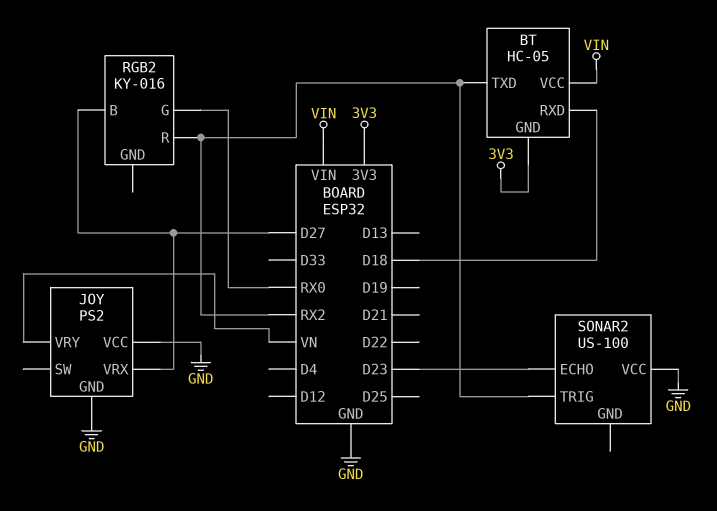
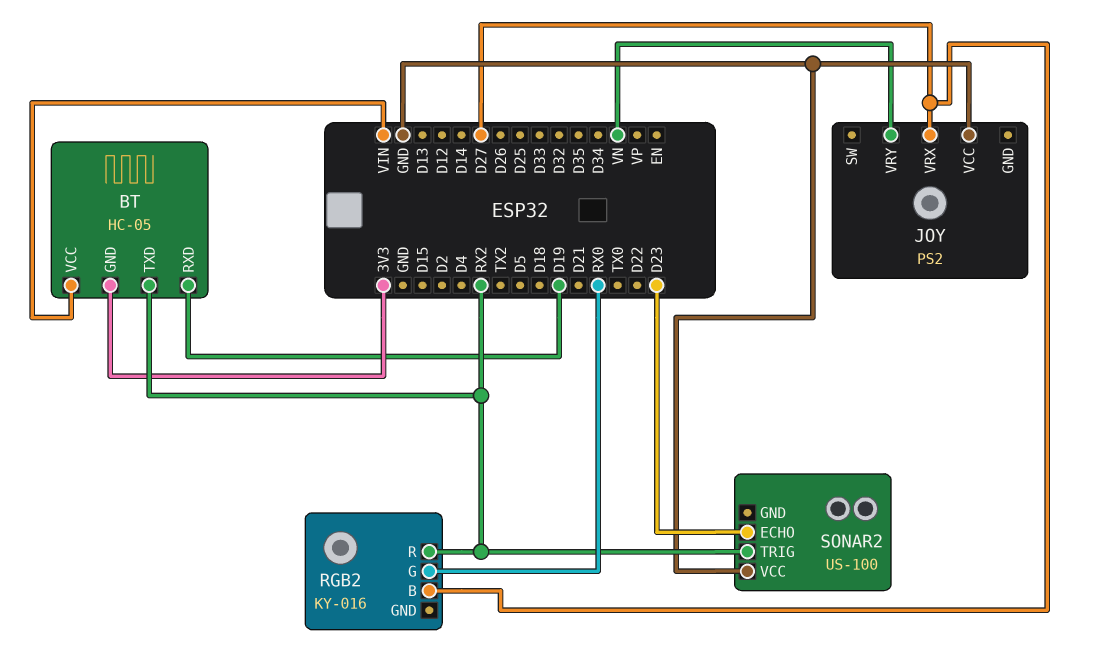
BT pin RXD: D18 -> D19
JOY pin GND: GND -> none

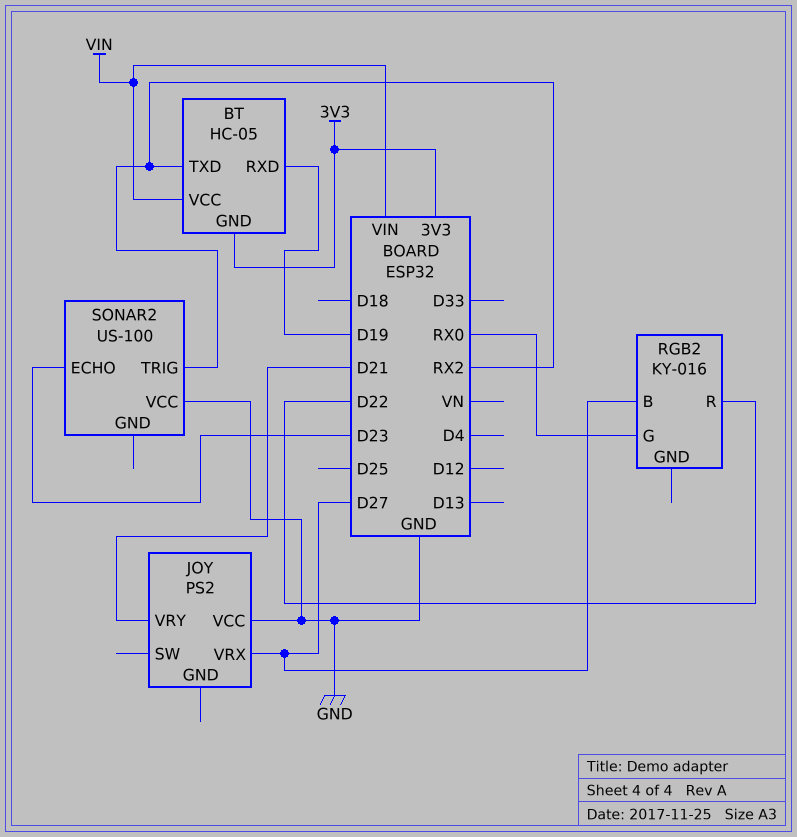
JOY pin VRY: VN -> D21
RGB2 pin R: RX2 -> D22

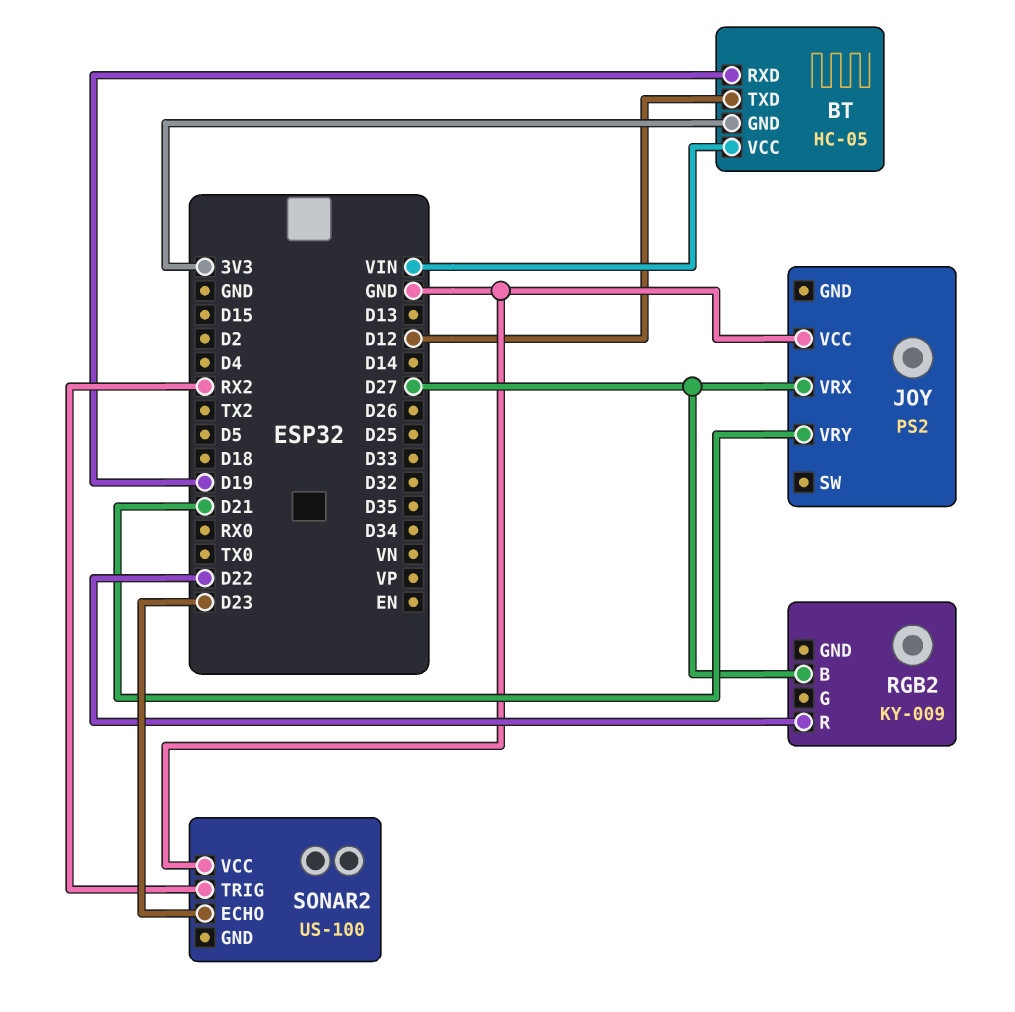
BT pin TXD: RX2 -> D12
RGB2: KY-016 -> KY-009
RGB2 pin G: RX0 -> none

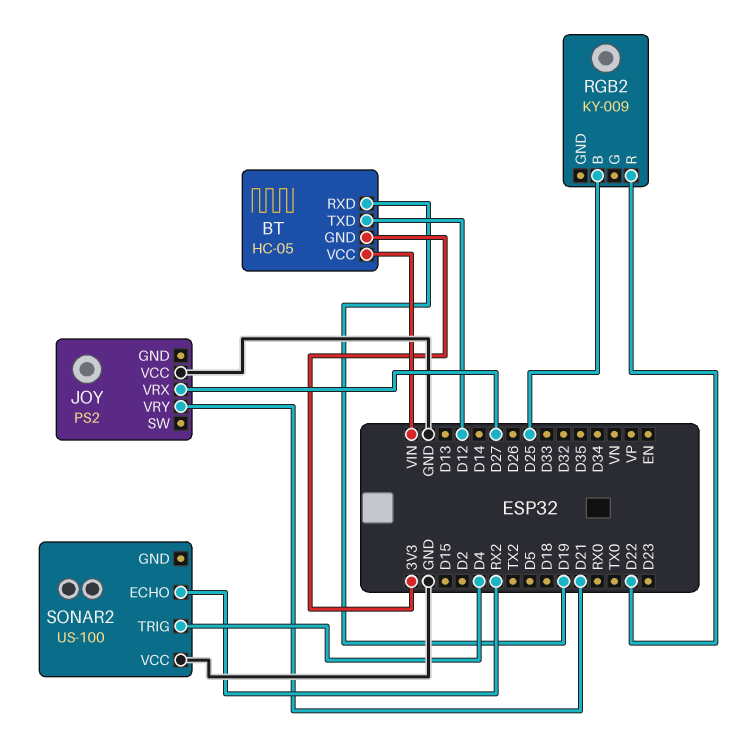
RGB2 pin B: D27 -> D25
SONAR2 pin ECHO: D23 -> RX2
SONAR2 pin TRIG: RX2 -> D4

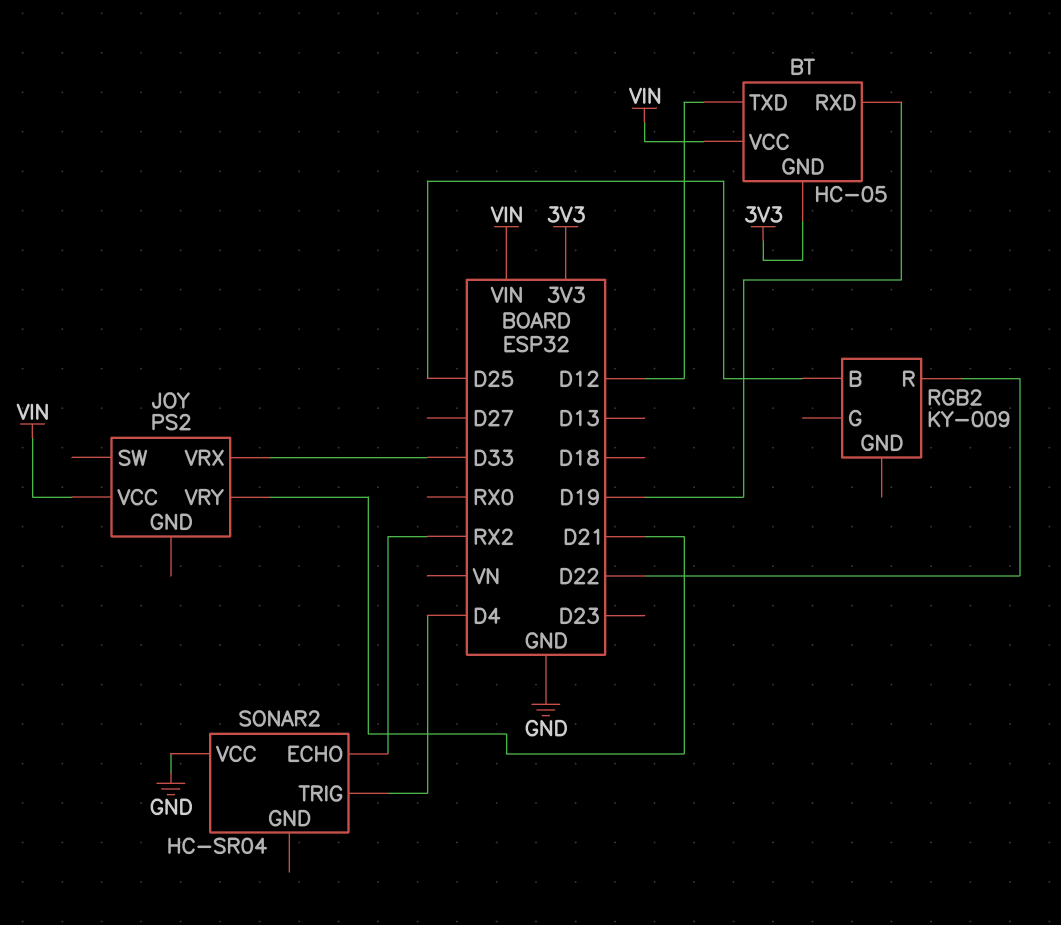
JOY pin VCC: GND -> VIN
JOY pin VRX: D27 -> D33
SONAR2: US-100 -> HC-SR04

